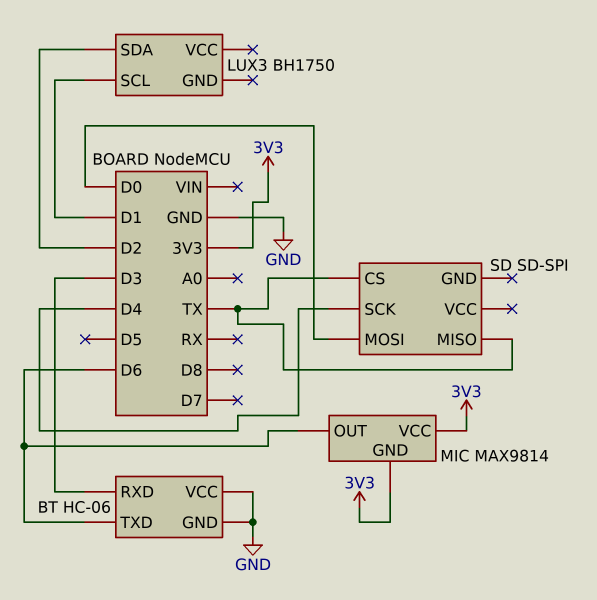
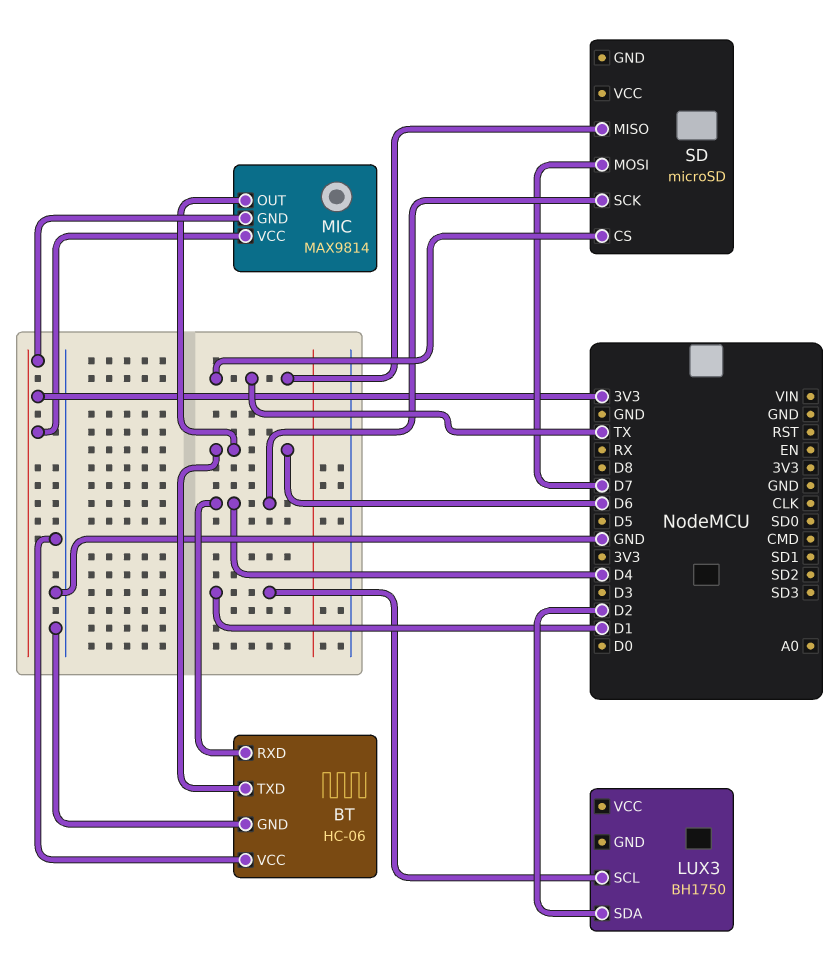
BT pin RXD: D3 -> D4
SD: SD-SPI -> microSD
SD pin MOSI: D0 -> D7

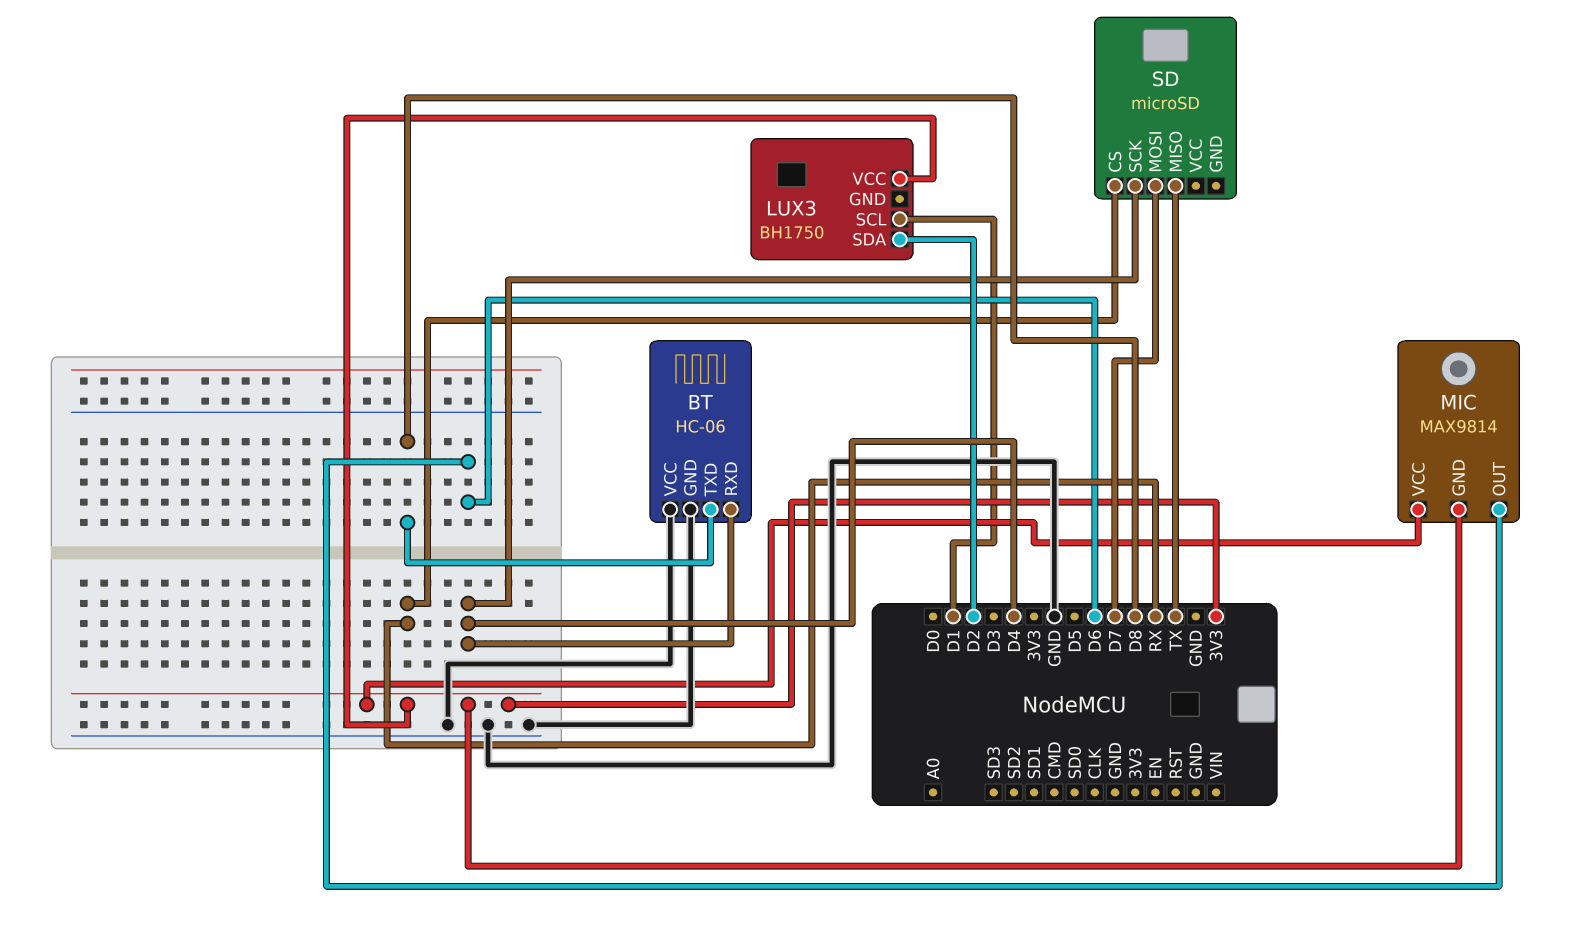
BT pin TXD: D6 -> D8
LUX3 pin VCC: none -> 3V3
SD pin CS: TX -> RX

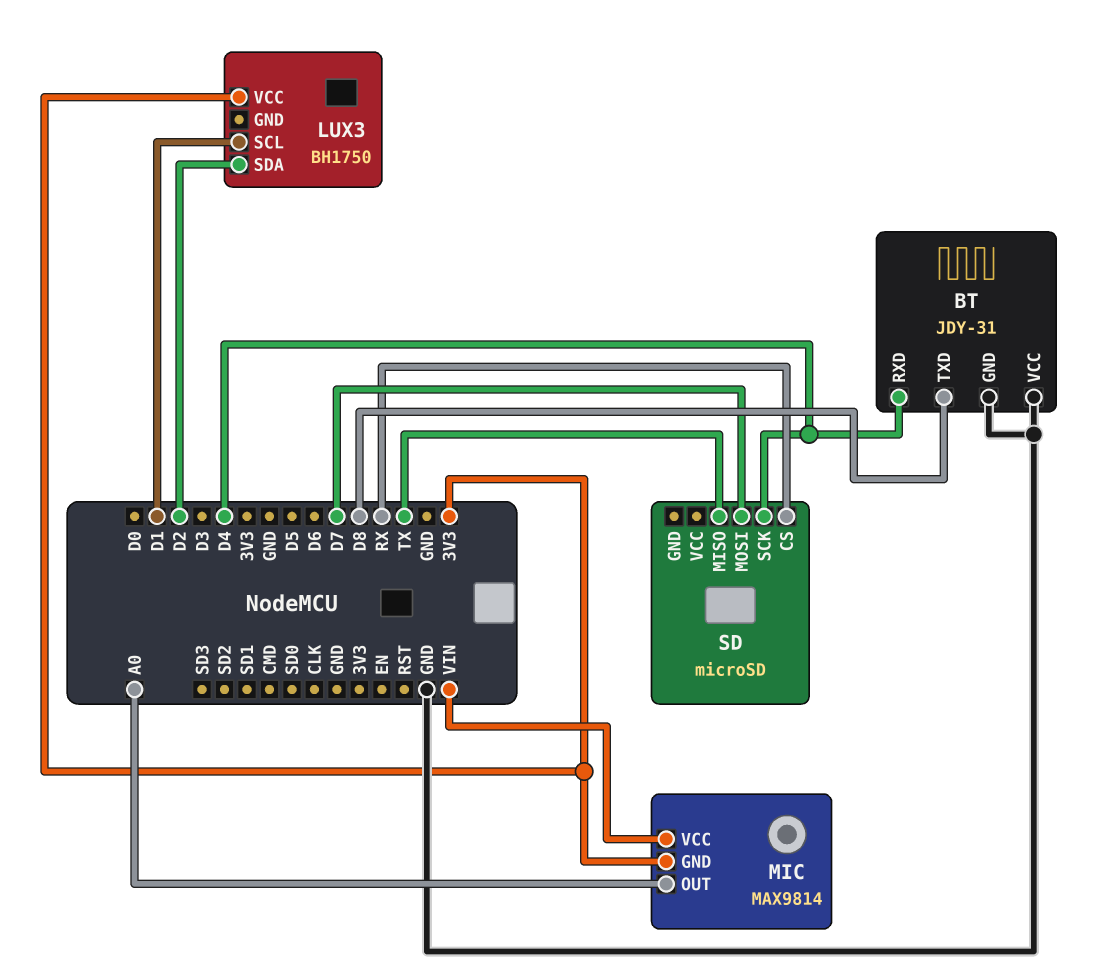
BT: HC-06 -> JDY-31
MIC pin OUT: D6 -> A0
MIC pin VCC: 3V3 -> VIN

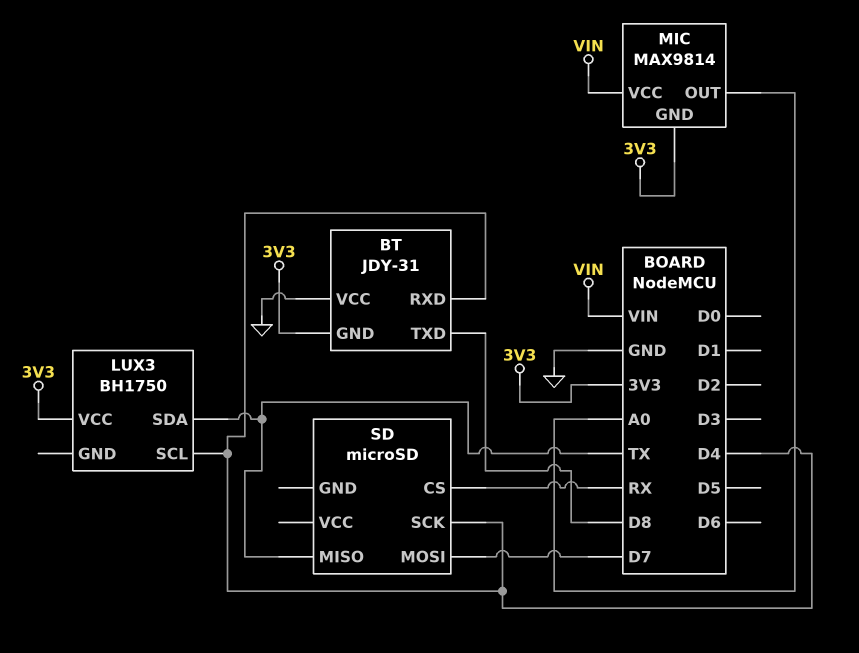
BT pin GND: GND -> 3V3
LUX3 pin SCL: D1 -> D4
LUX3 pin SDA: D2 -> TX

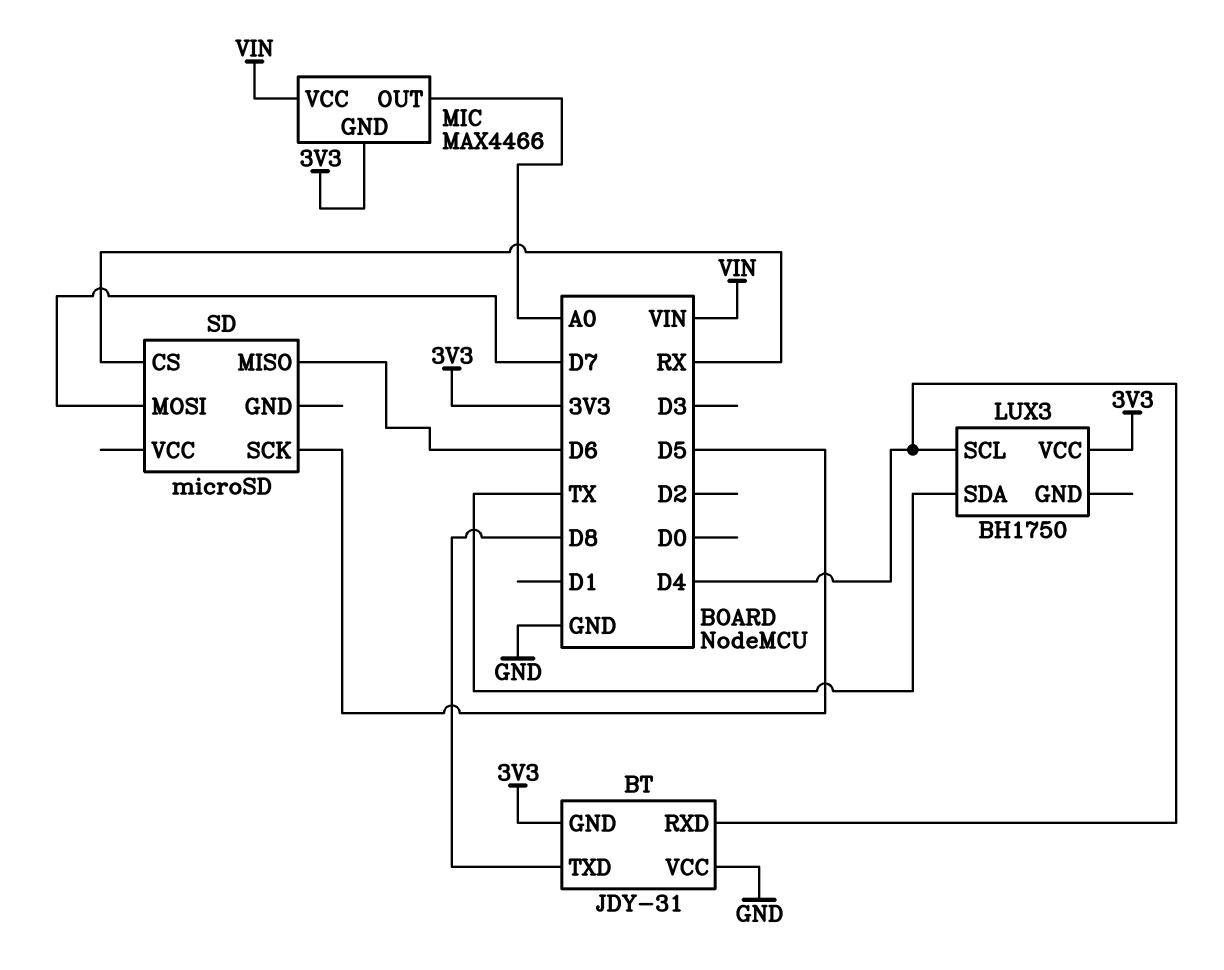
MIC: MAX9814 -> MAX4466
SD pin MISO: TX -> D6
SD pin SCK: D4 -> D5

